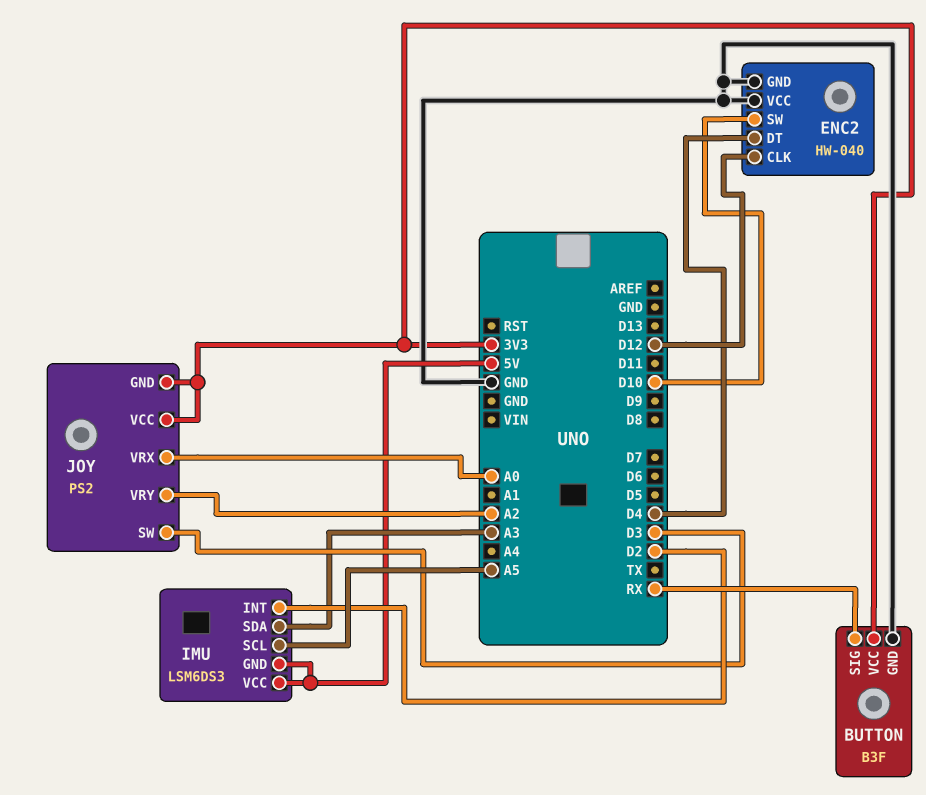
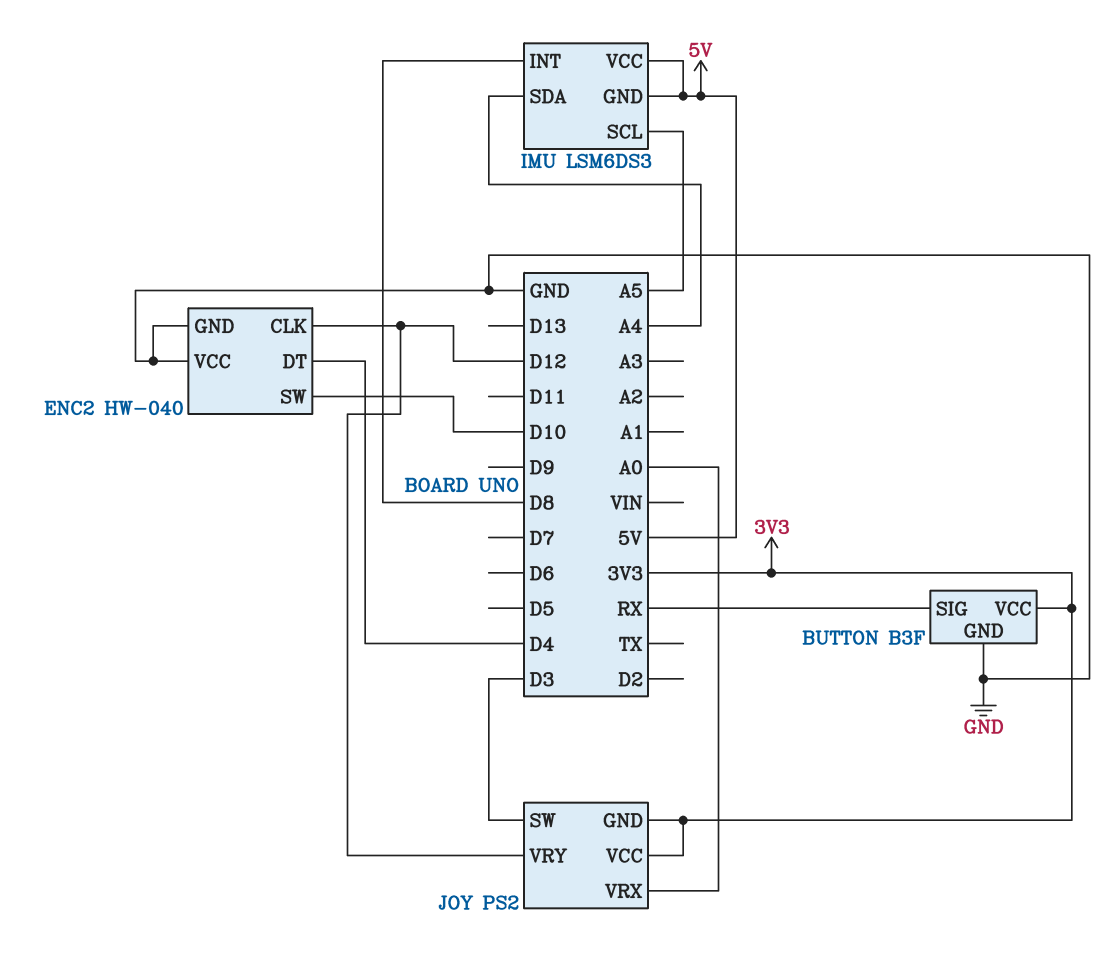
IMU pin INT: D2 -> D8
IMU pin SDA: A3 -> A4
JOY pin VRY: A2 -> D12

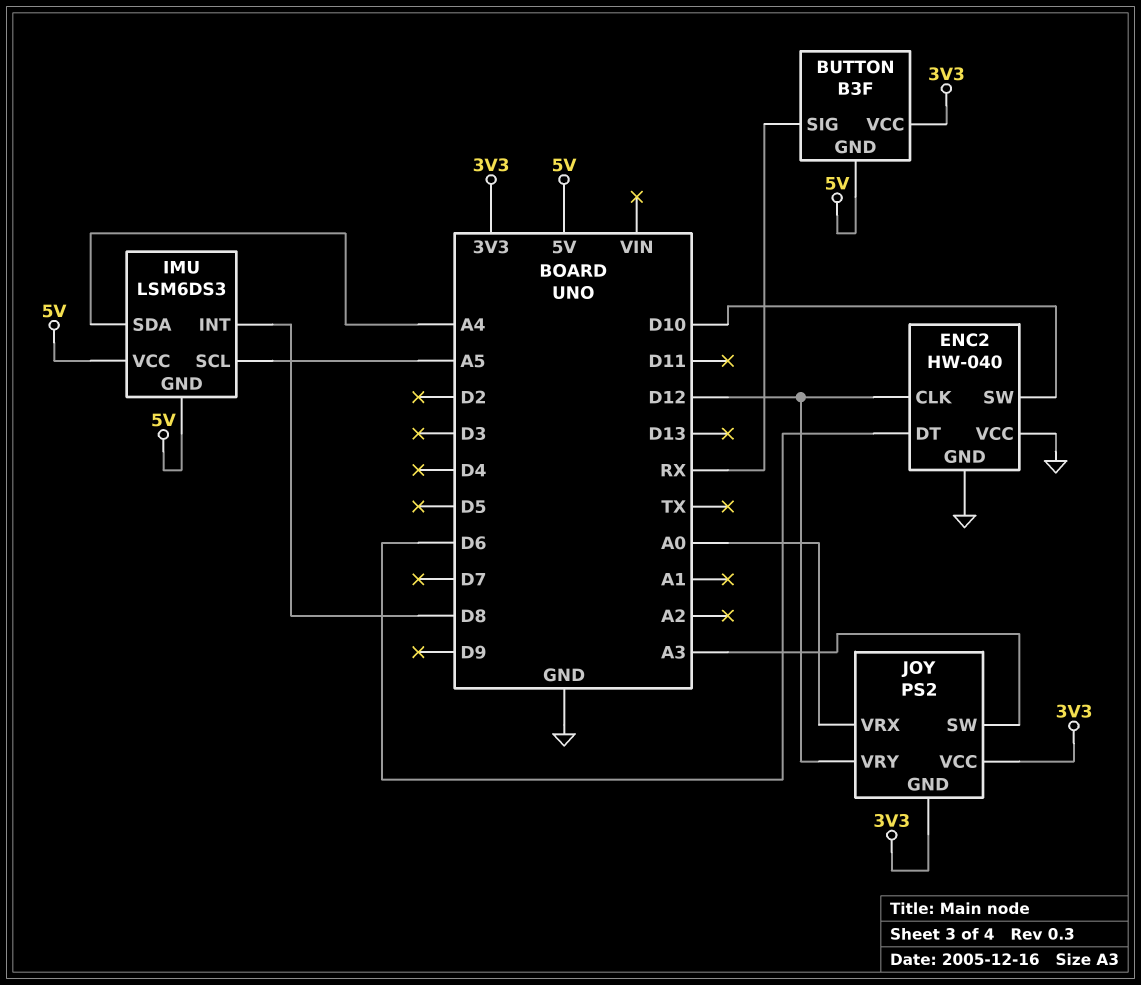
BUTTON pin GND: GND -> 5V
ENC2 pin DT: D4 -> D6
JOY pin SW: D3 -> A3

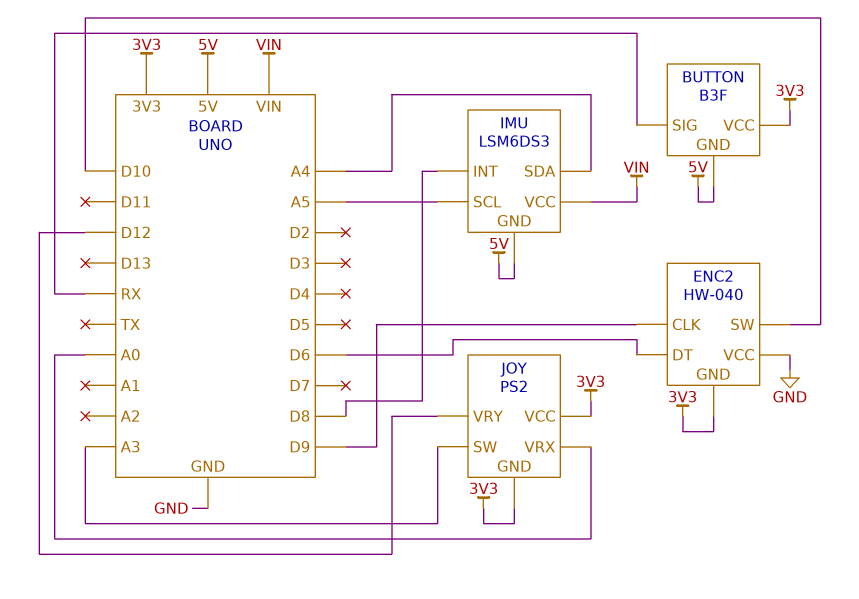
ENC2 pin CLK: D12 -> D9
ENC2 pin GND: GND -> 3V3
IMU pin VCC: 5V -> VIN

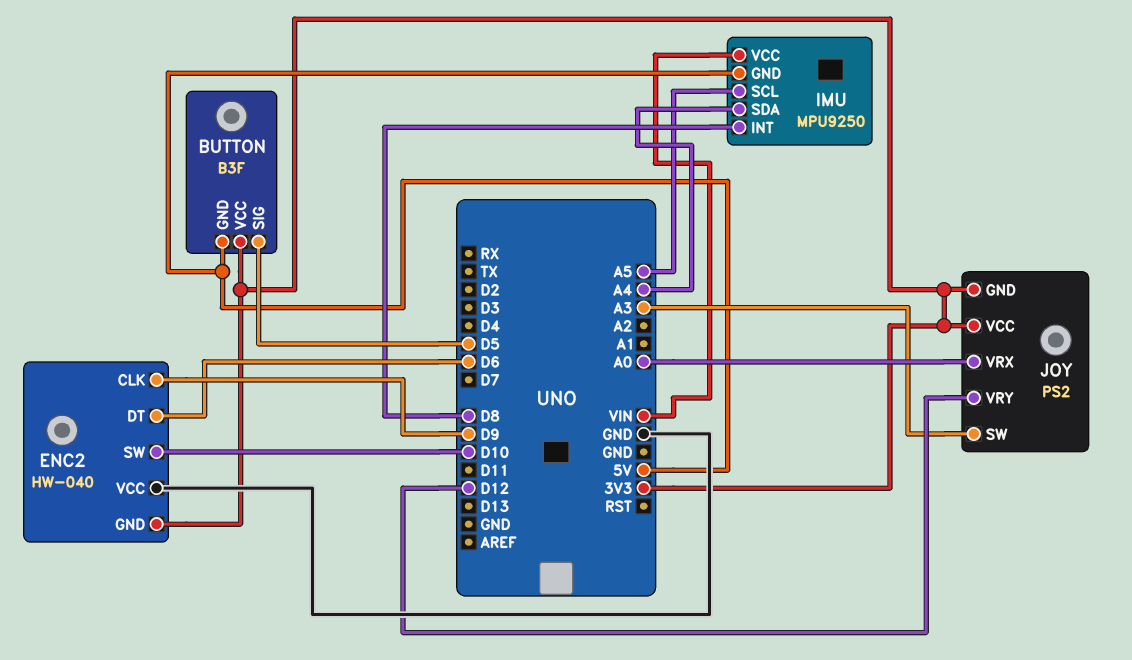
BUTTON pin SIG: RX -> D5
IMU: LSM6DS3 -> MPU9250

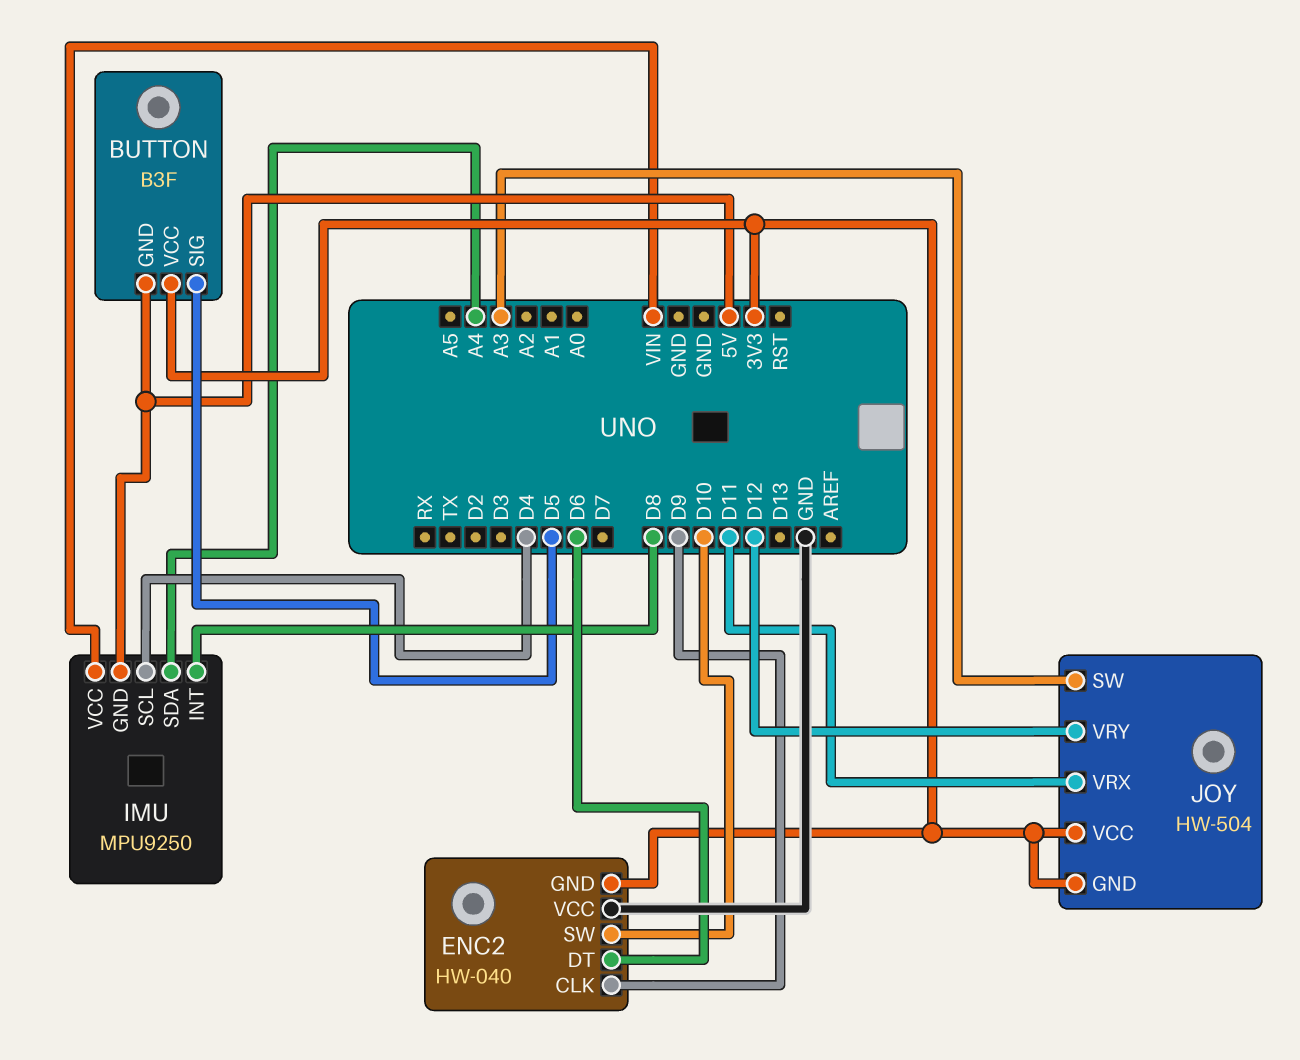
IMU pin SCL: A5 -> D4
JOY: PS2 -> HW-504
JOY pin VRX: A0 -> D11

